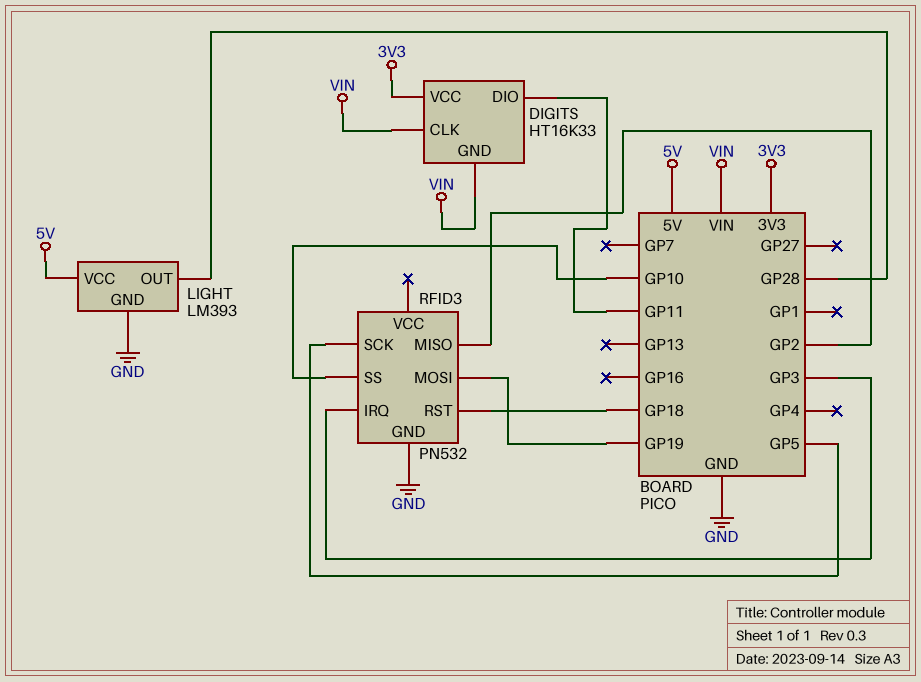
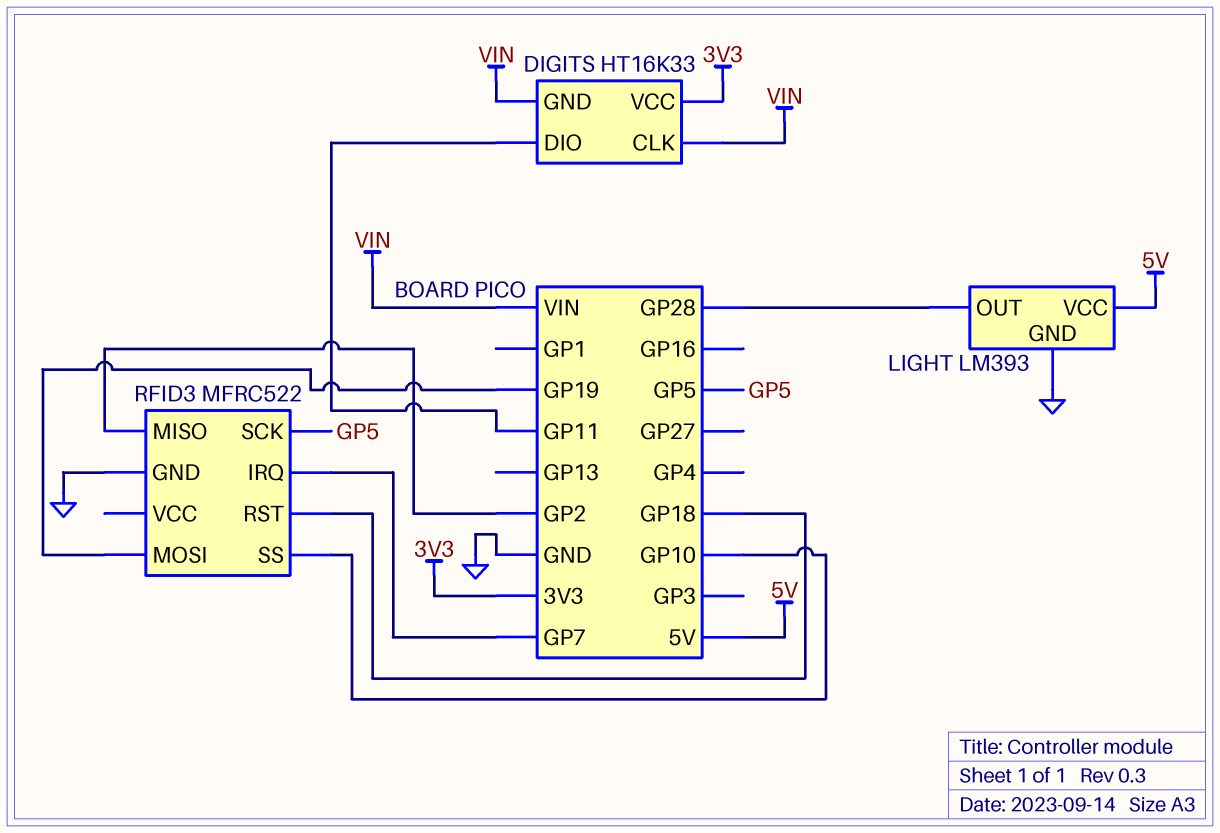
RFID3: PN532 -> MFRC522
RFID3 pin IRQ: GP3 -> GP7

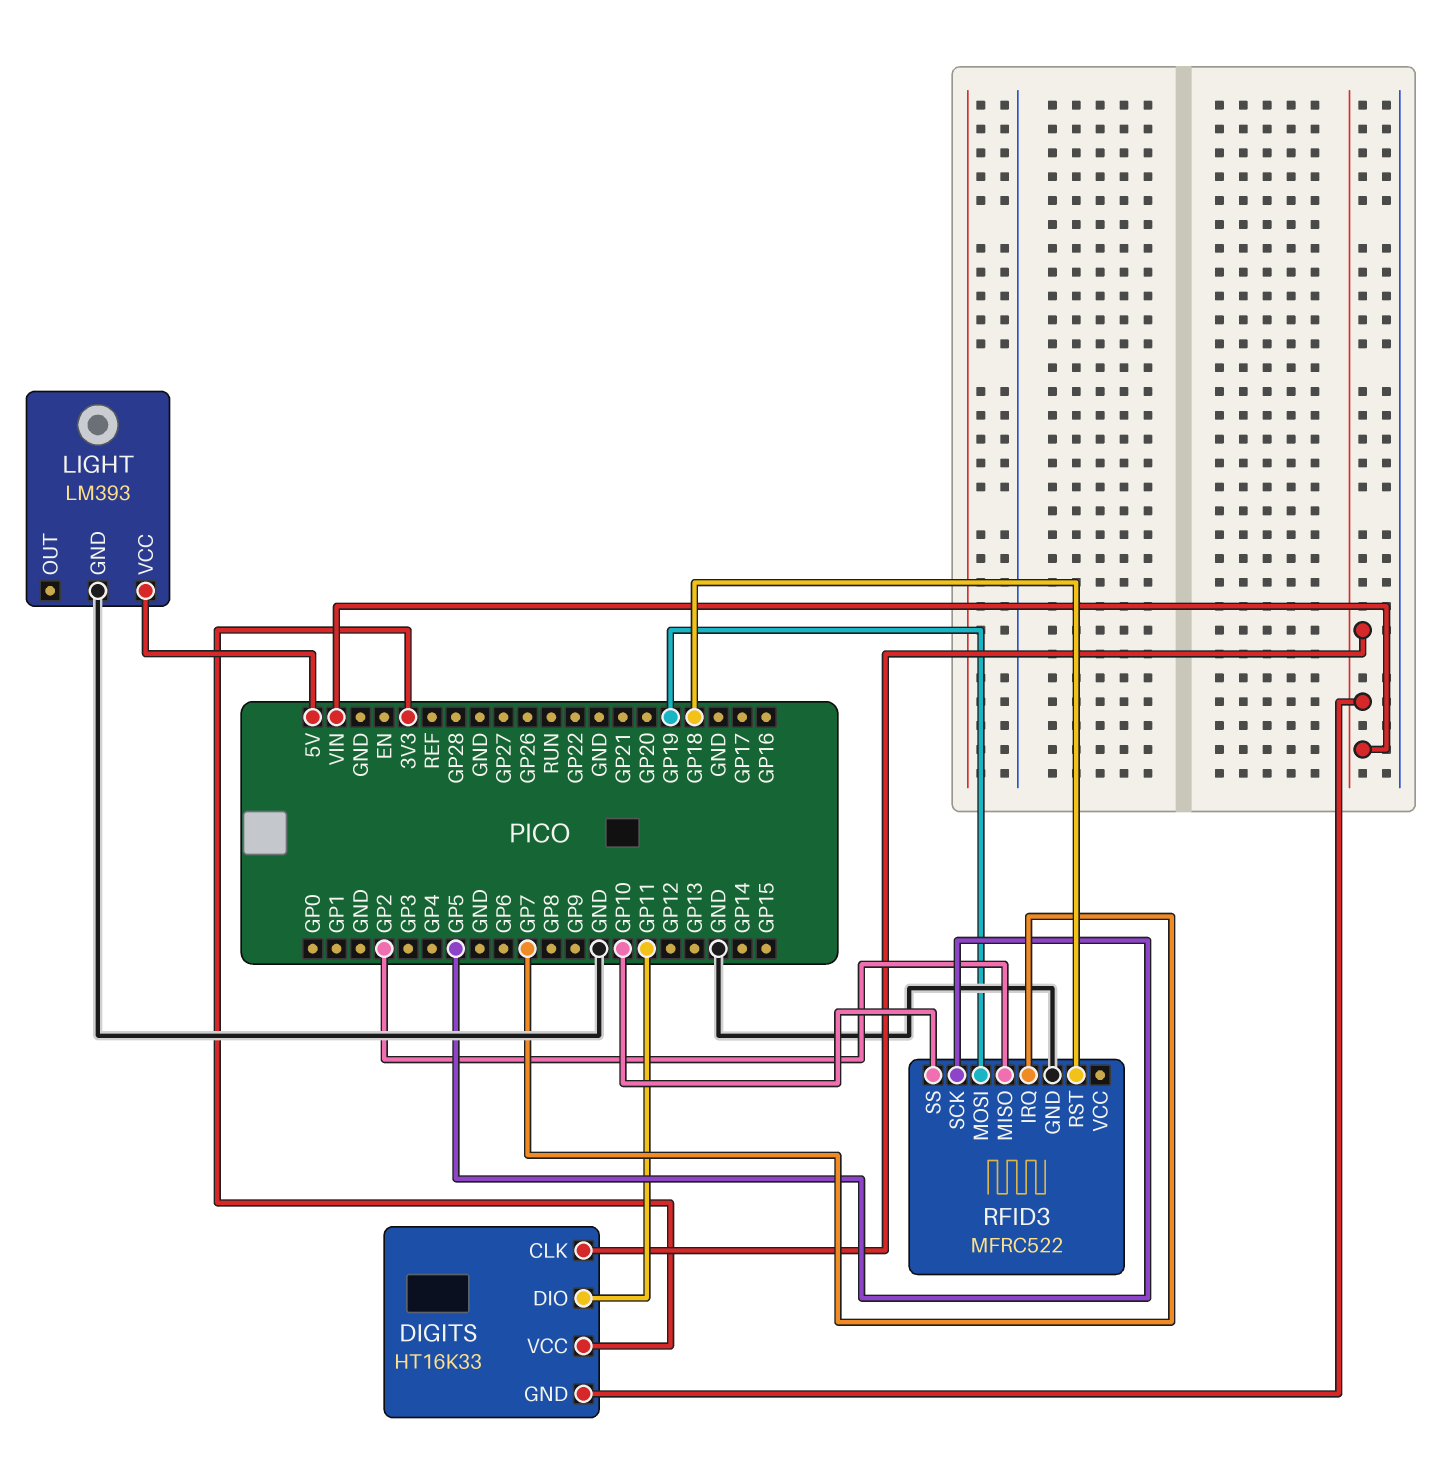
LIGHT pin OUT: GP28 -> none

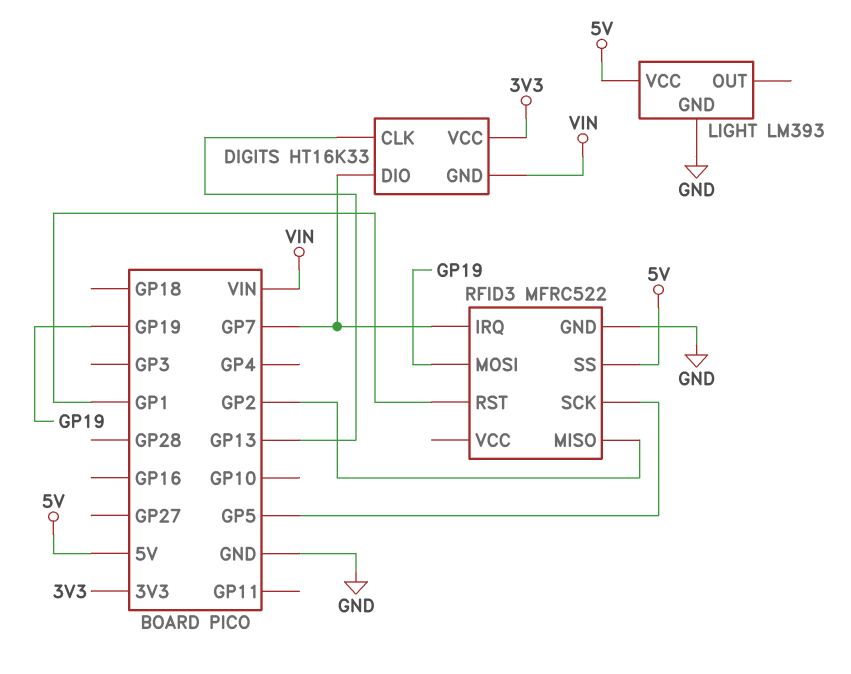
DIGITS pin CLK: VIN -> GP13
DIGITS pin DIO: GP11 -> GP7
RFID3 pin RST: GP18 -> GP1
RFID3 pin SS: GP10 -> 5V

